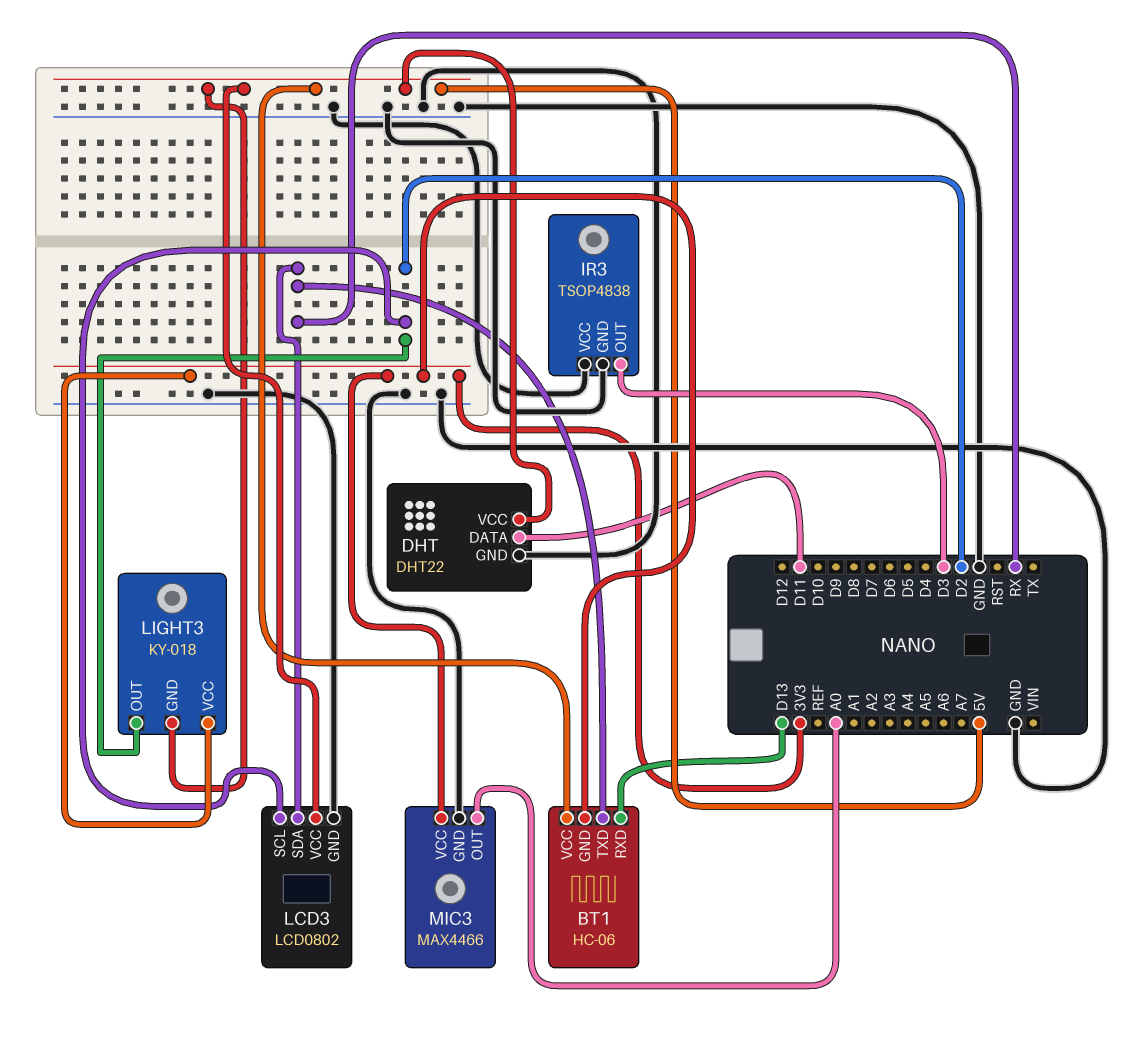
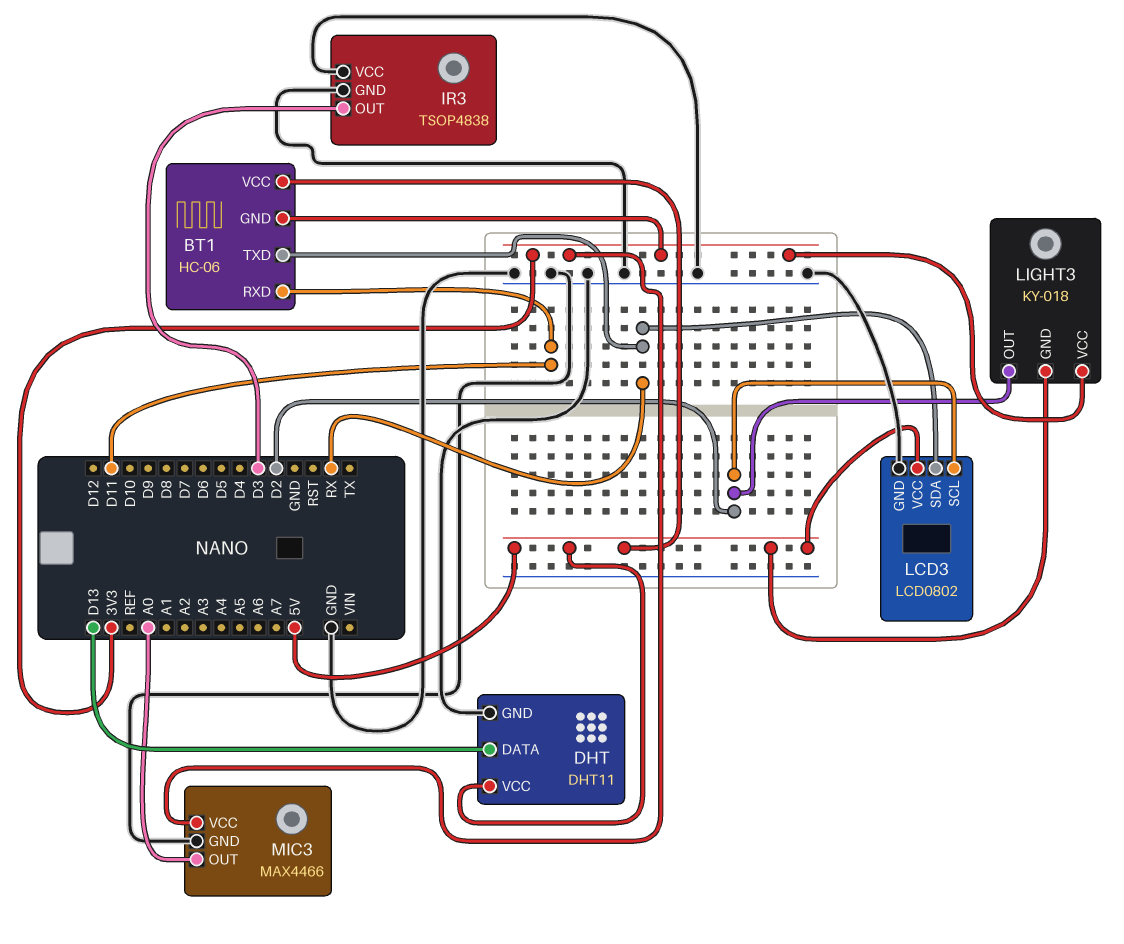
BT1 pin RXD: D13 -> D11
DHT: DHT22 -> DHT11
DHT pin DATA: D11 -> D13

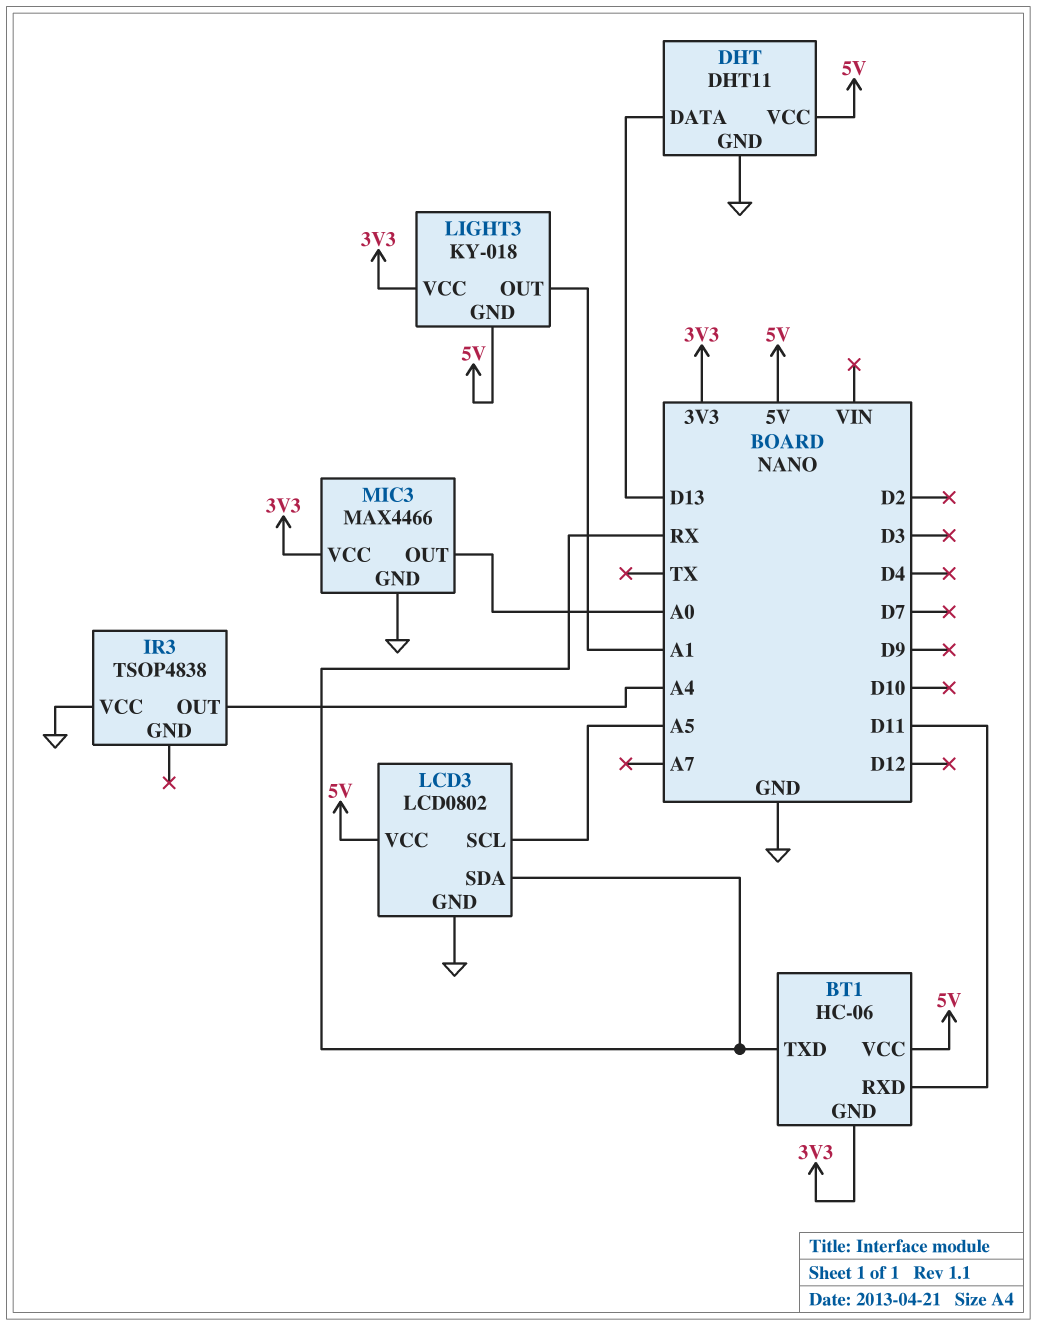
IR3 pin GND: GND -> none
IR3 pin OUT: D3 -> A4
LCD3 pin SCL: D2 -> A5
LIGHT3 pin OUT: D2 -> A1

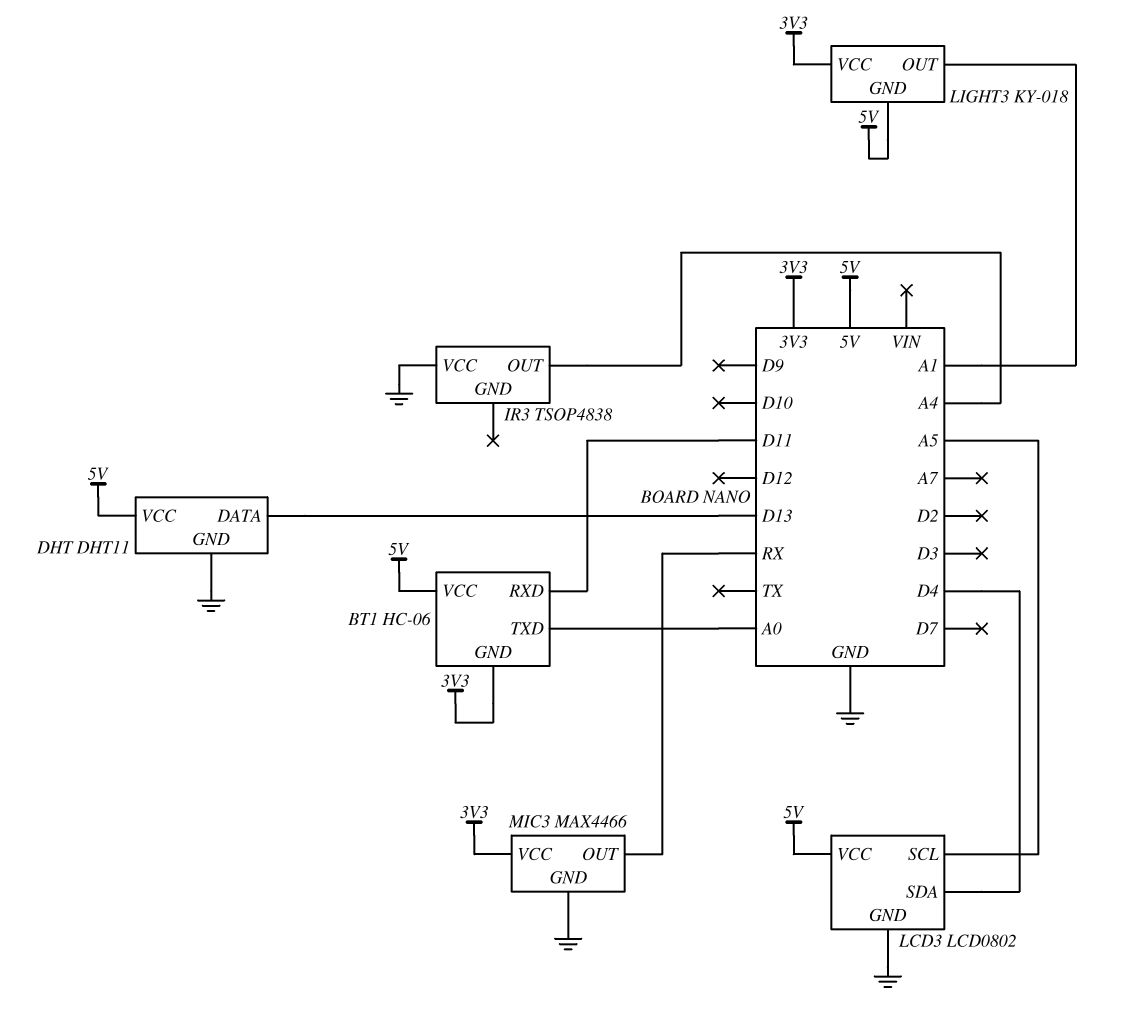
BT1 pin TXD: RX -> A0
LCD3 pin SDA: RX -> D4
MIC3 pin OUT: A0 -> RX

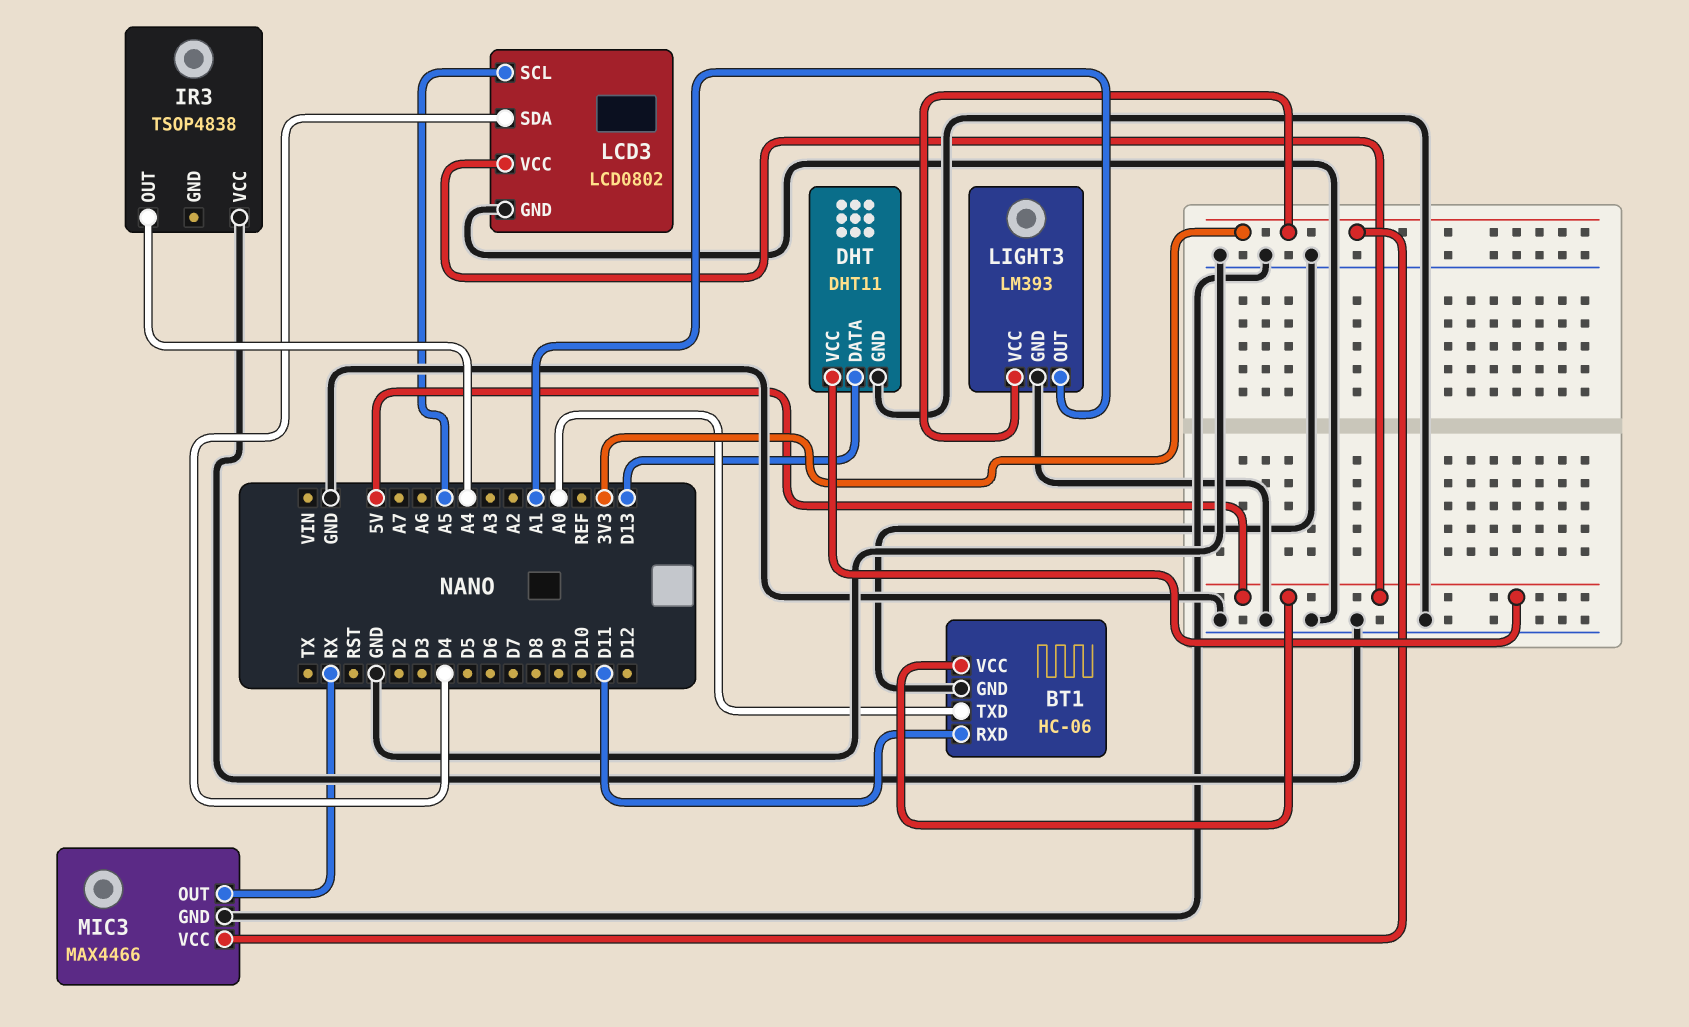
BT1 pin GND: 3V3 -> GND
LIGHT3: KY-018 -> LM393
LIGHT3 pin GND: 5V -> GND

